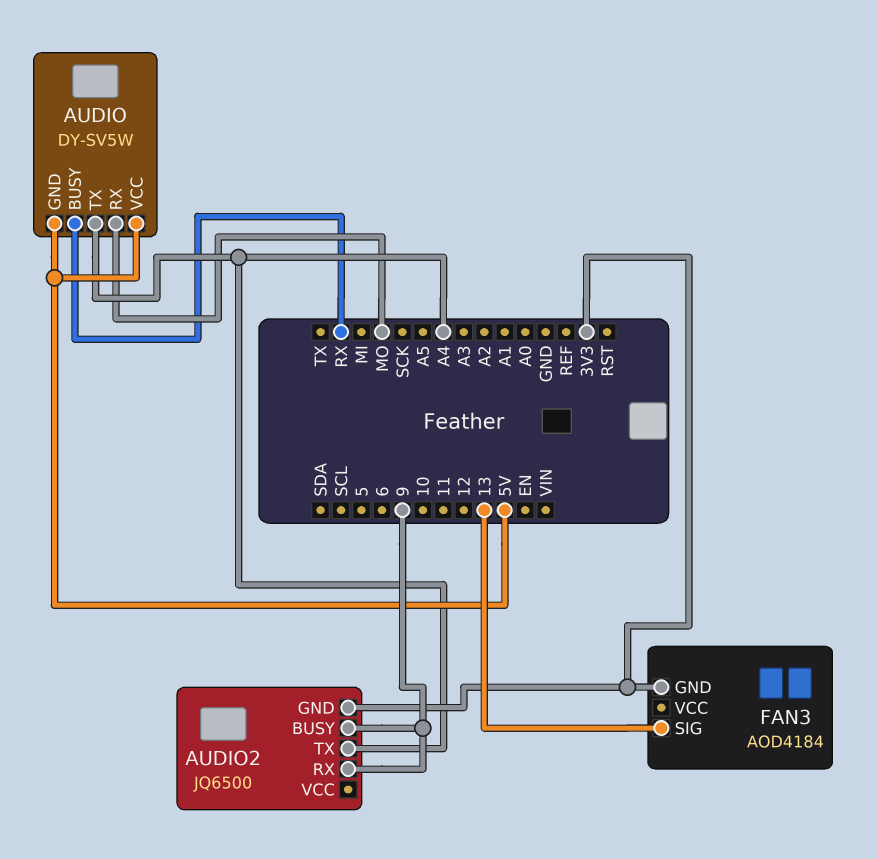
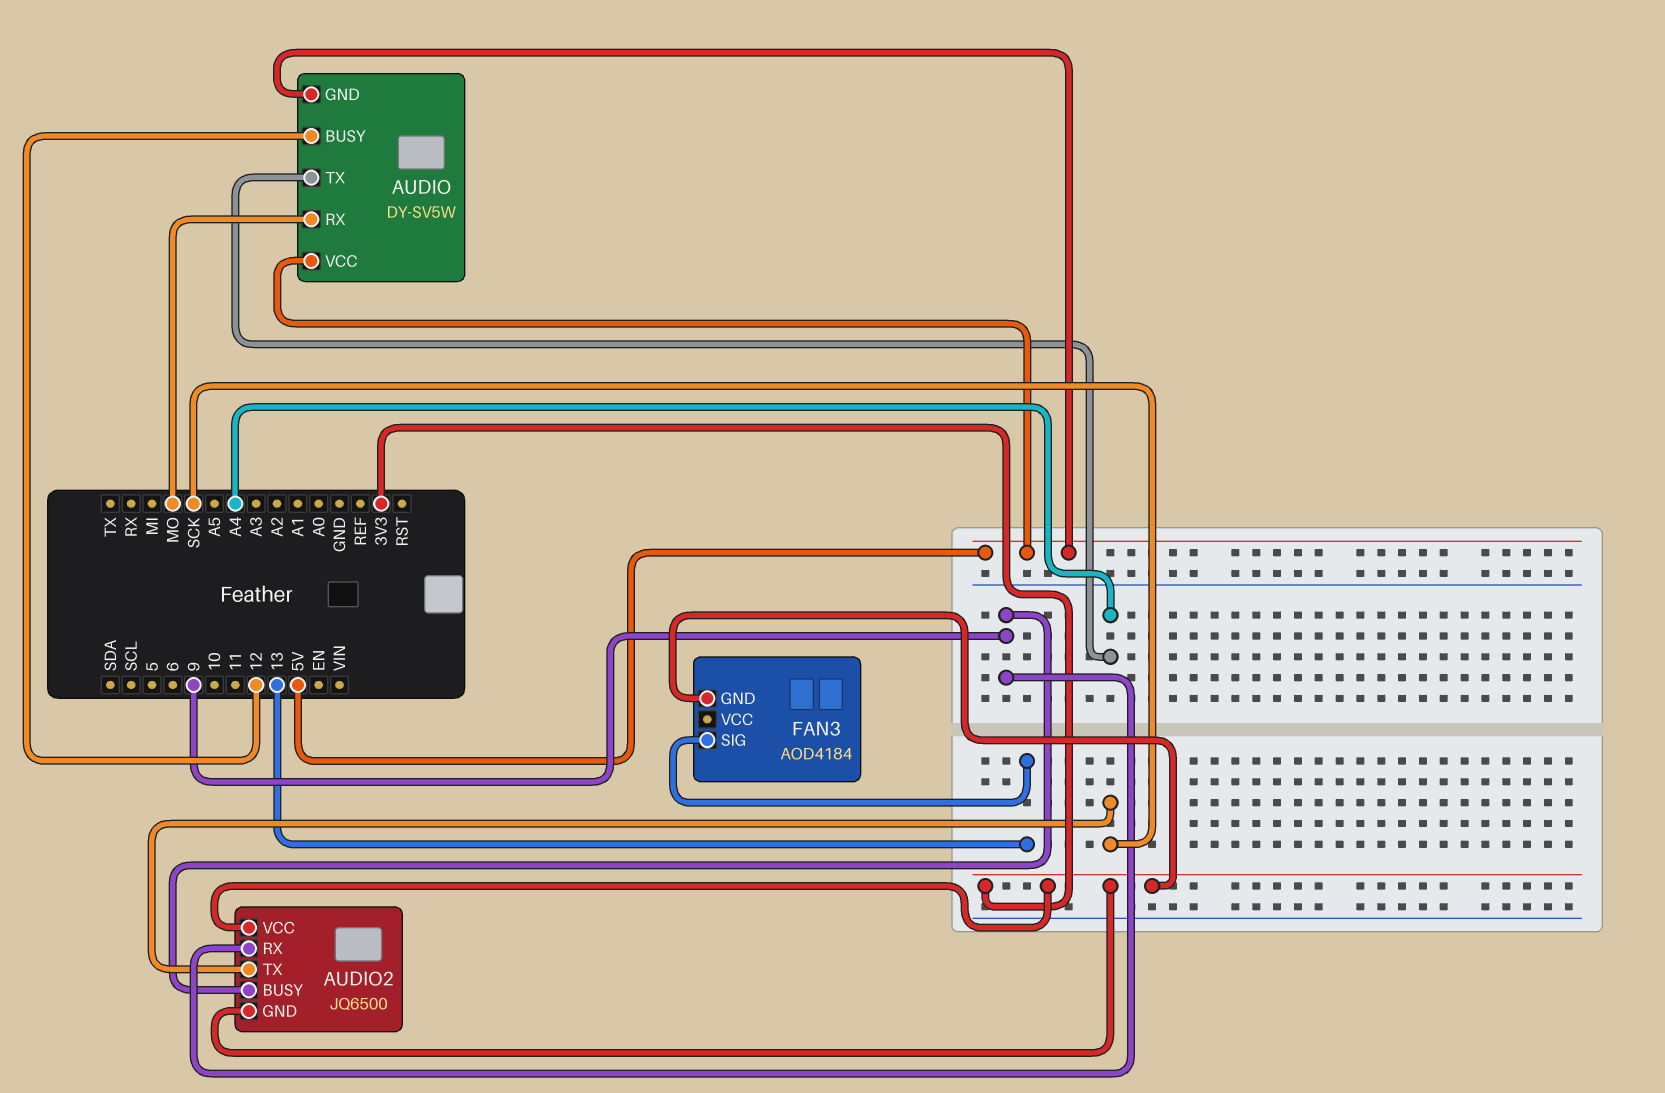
AUDIO pin BUSY: RX -> 12
AUDIO2 pin TX: A4 -> SCK
AUDIO2 pin VCC: none -> 3V3

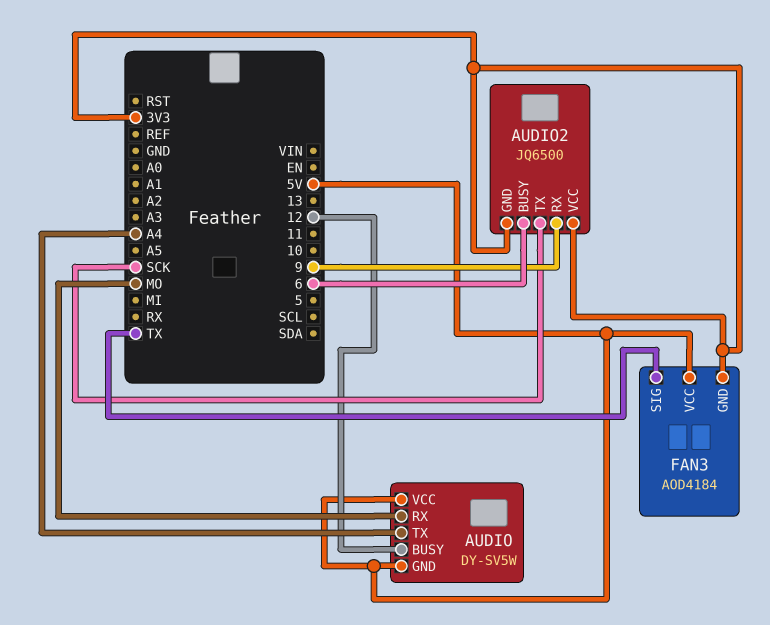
AUDIO2 pin BUSY: 9 -> 6
FAN3 pin SIG: 13 -> TX
FAN3 pin VCC: none -> 5V

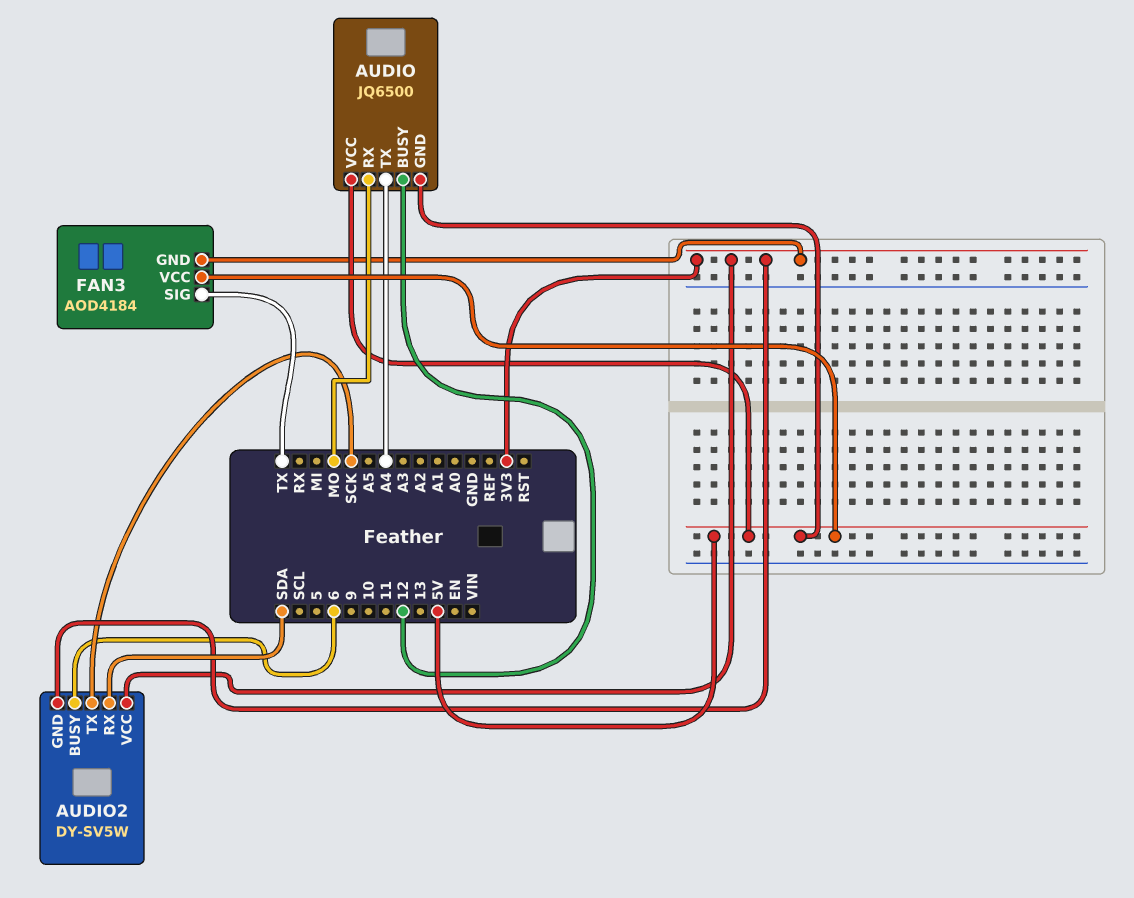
AUDIO: DY-SV5W -> JQ6500
AUDIO2: JQ6500 -> DY-SV5W
AUDIO2 pin RX: 9 -> SDA

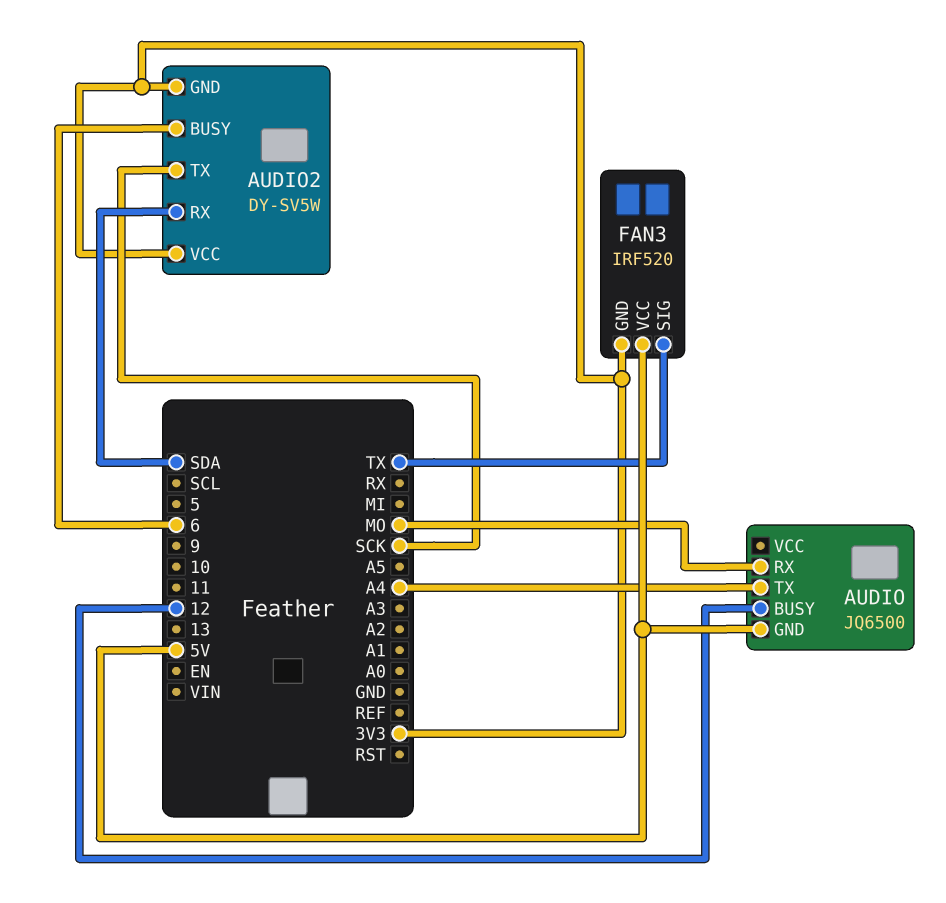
AUDIO pin VCC: 5V -> none
FAN3: AOD4184 -> IRF520

